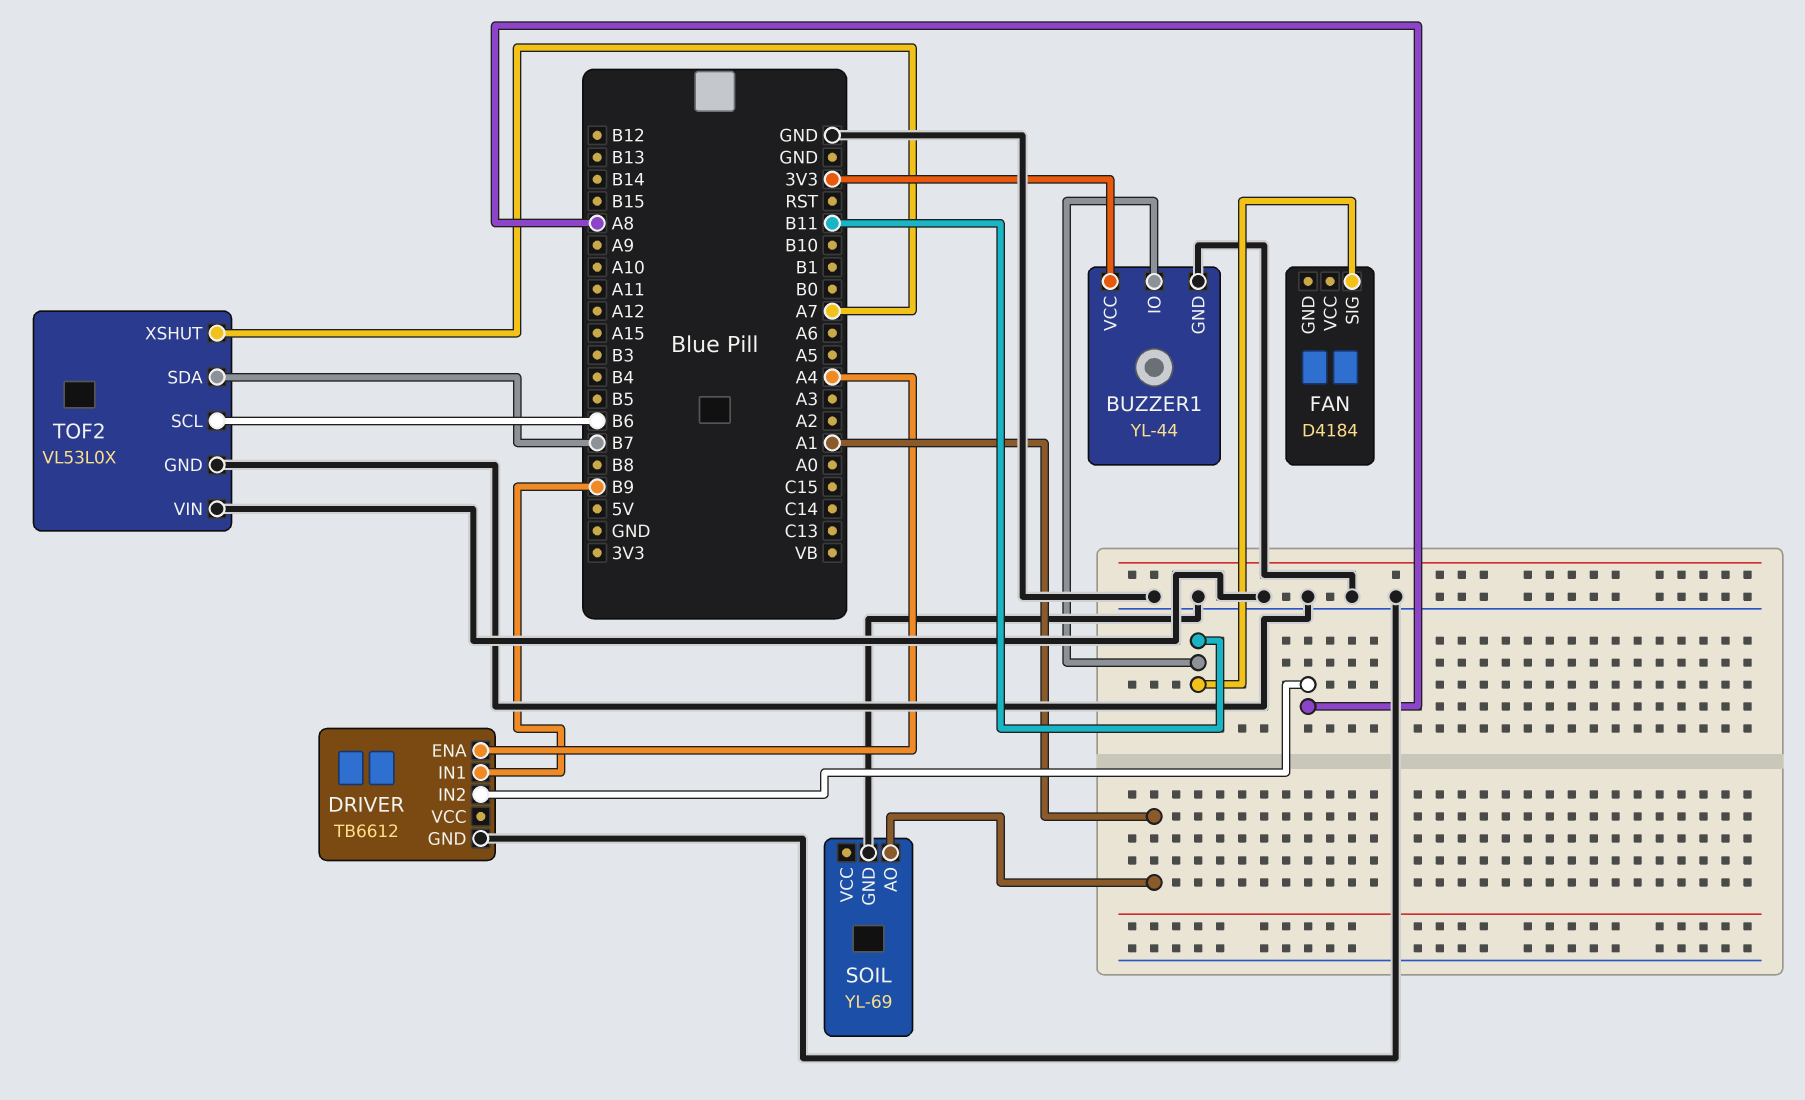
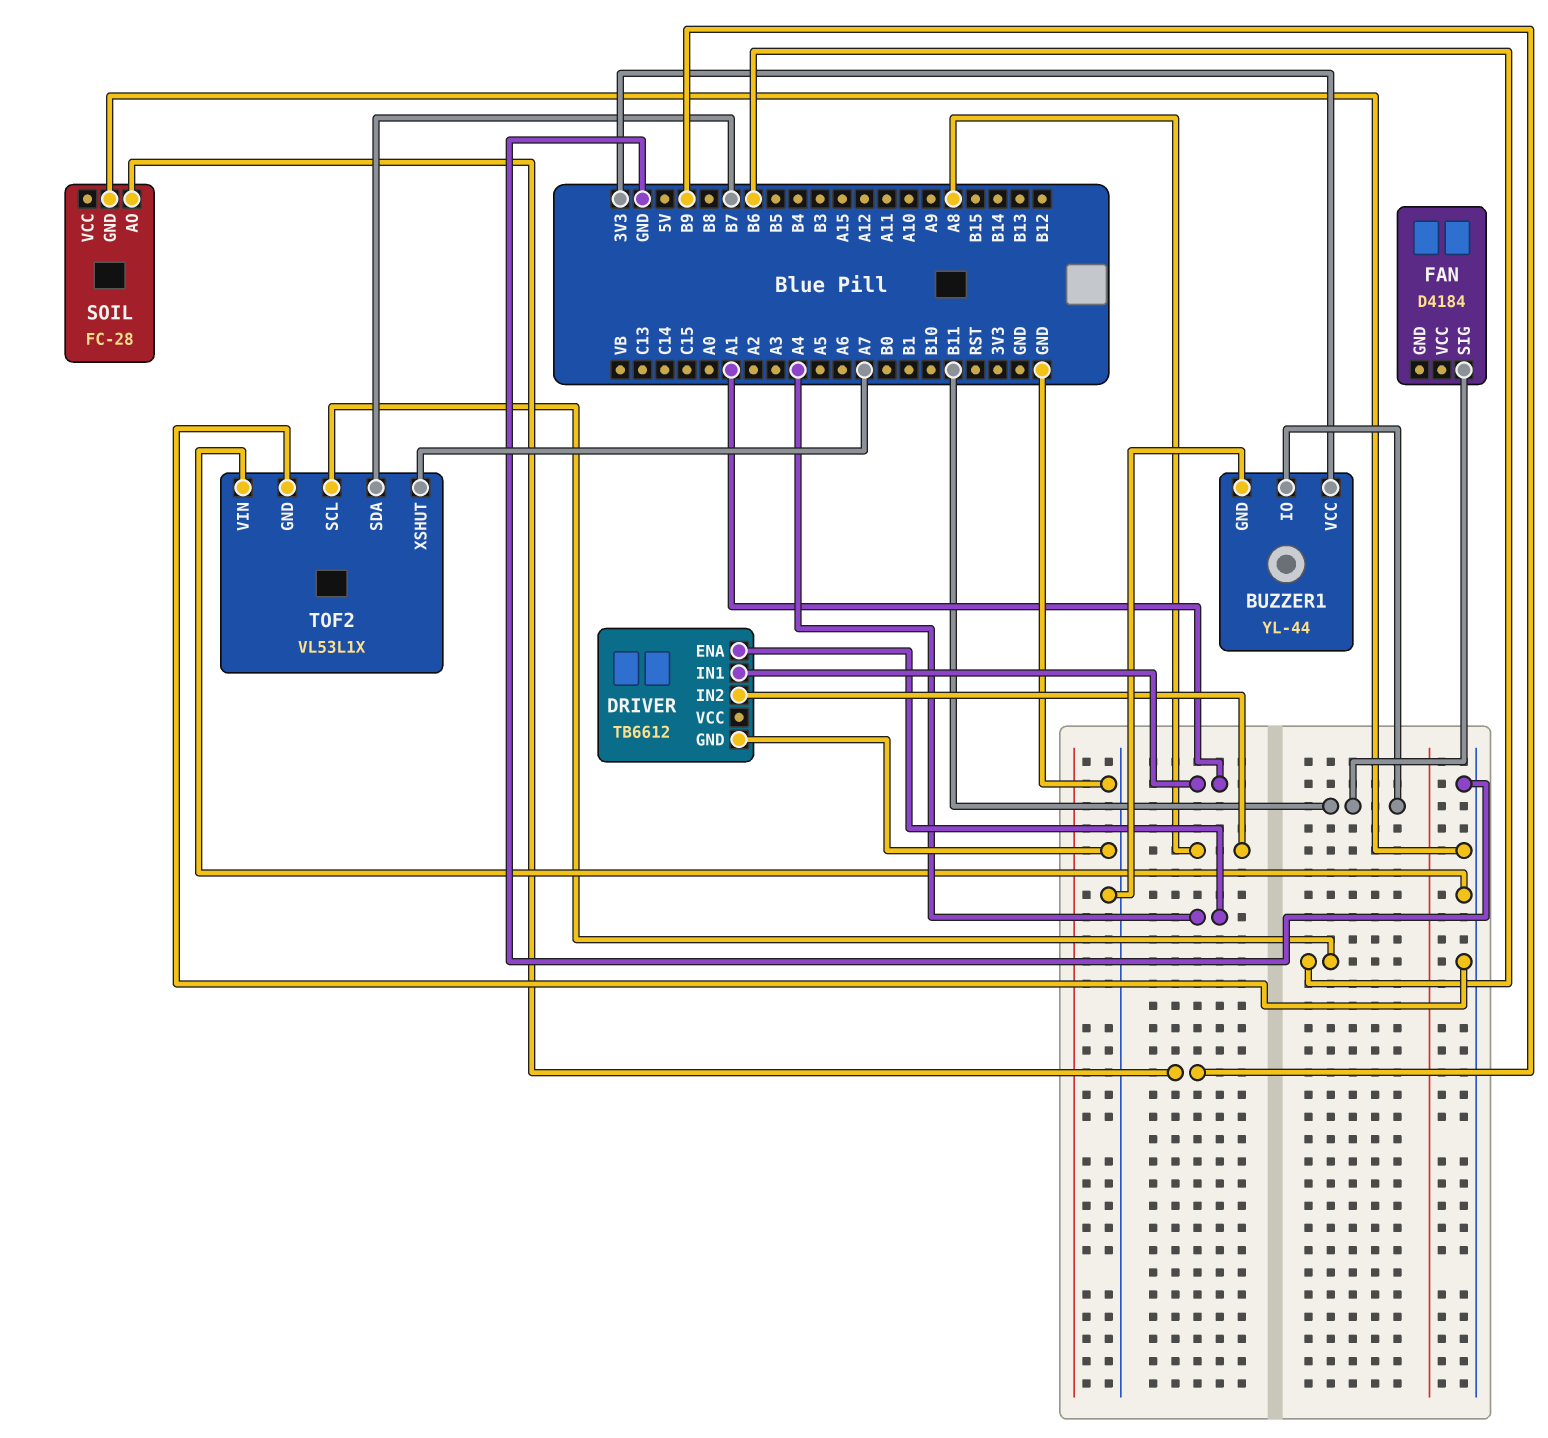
DRIVER pin IN1: B9 -> A1
SOIL: YL-69 -> FC-28
SOIL pin AO: A1 -> B9
TOF2: VL53L0X -> VL53L1X

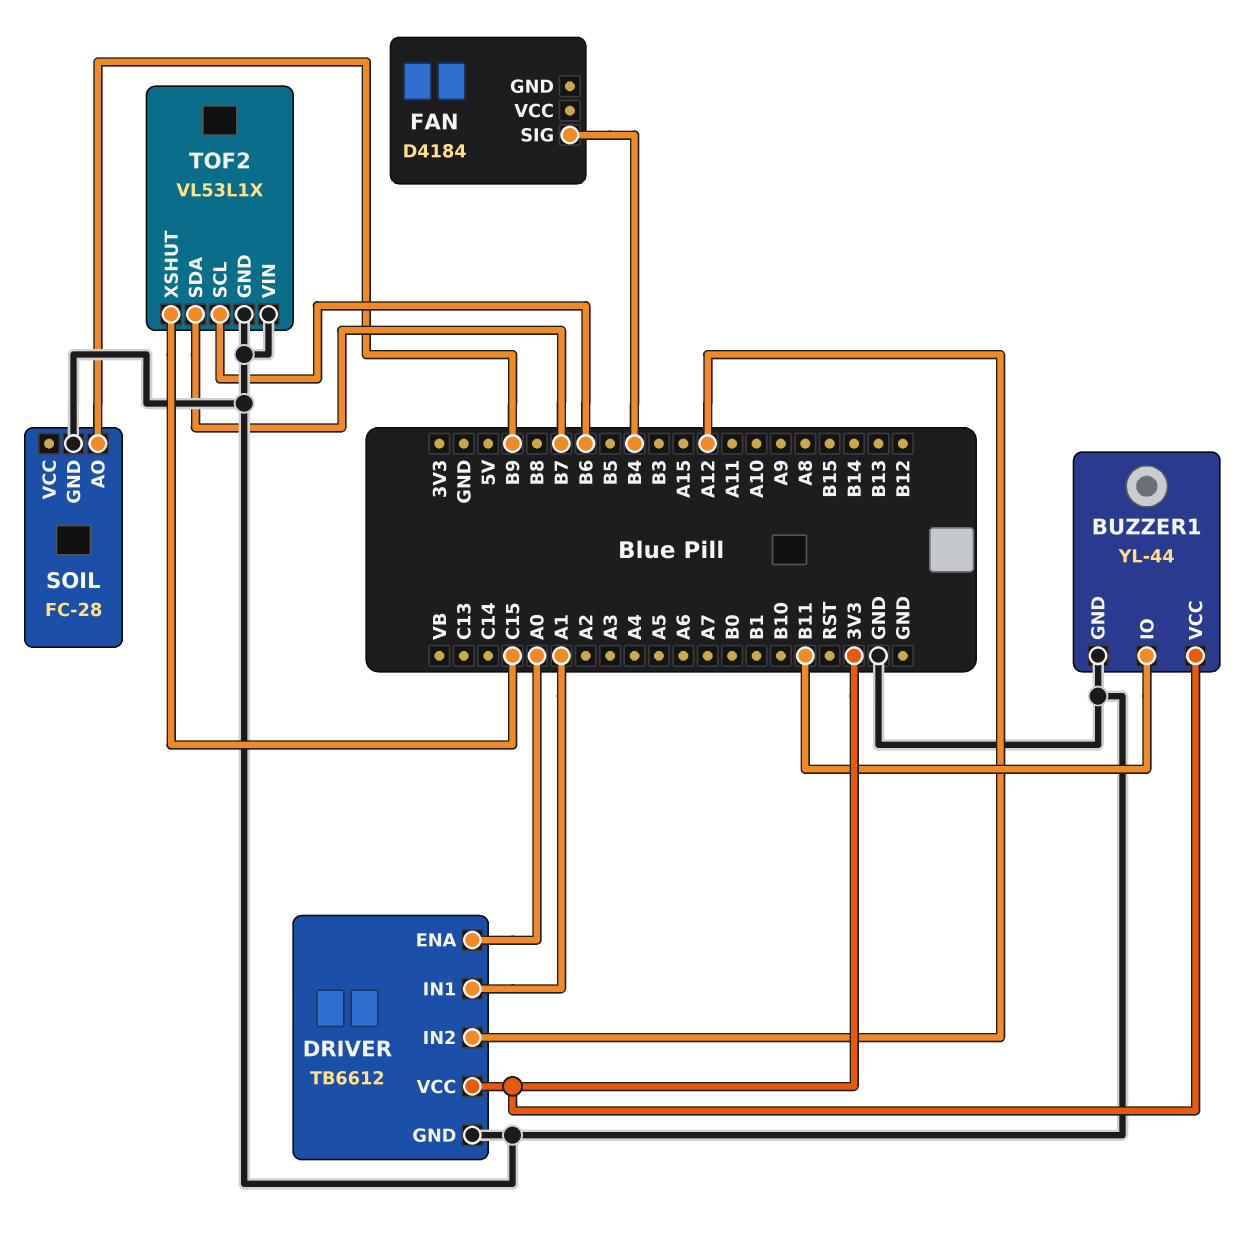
DRIVER pin ENA: A4 -> A0
DRIVER pin IN2: A8 -> A12
DRIVER pin VCC: none -> 3V3
FAN pin SIG: B11 -> B4
TOF2 pin XSHUT: A7 -> C15

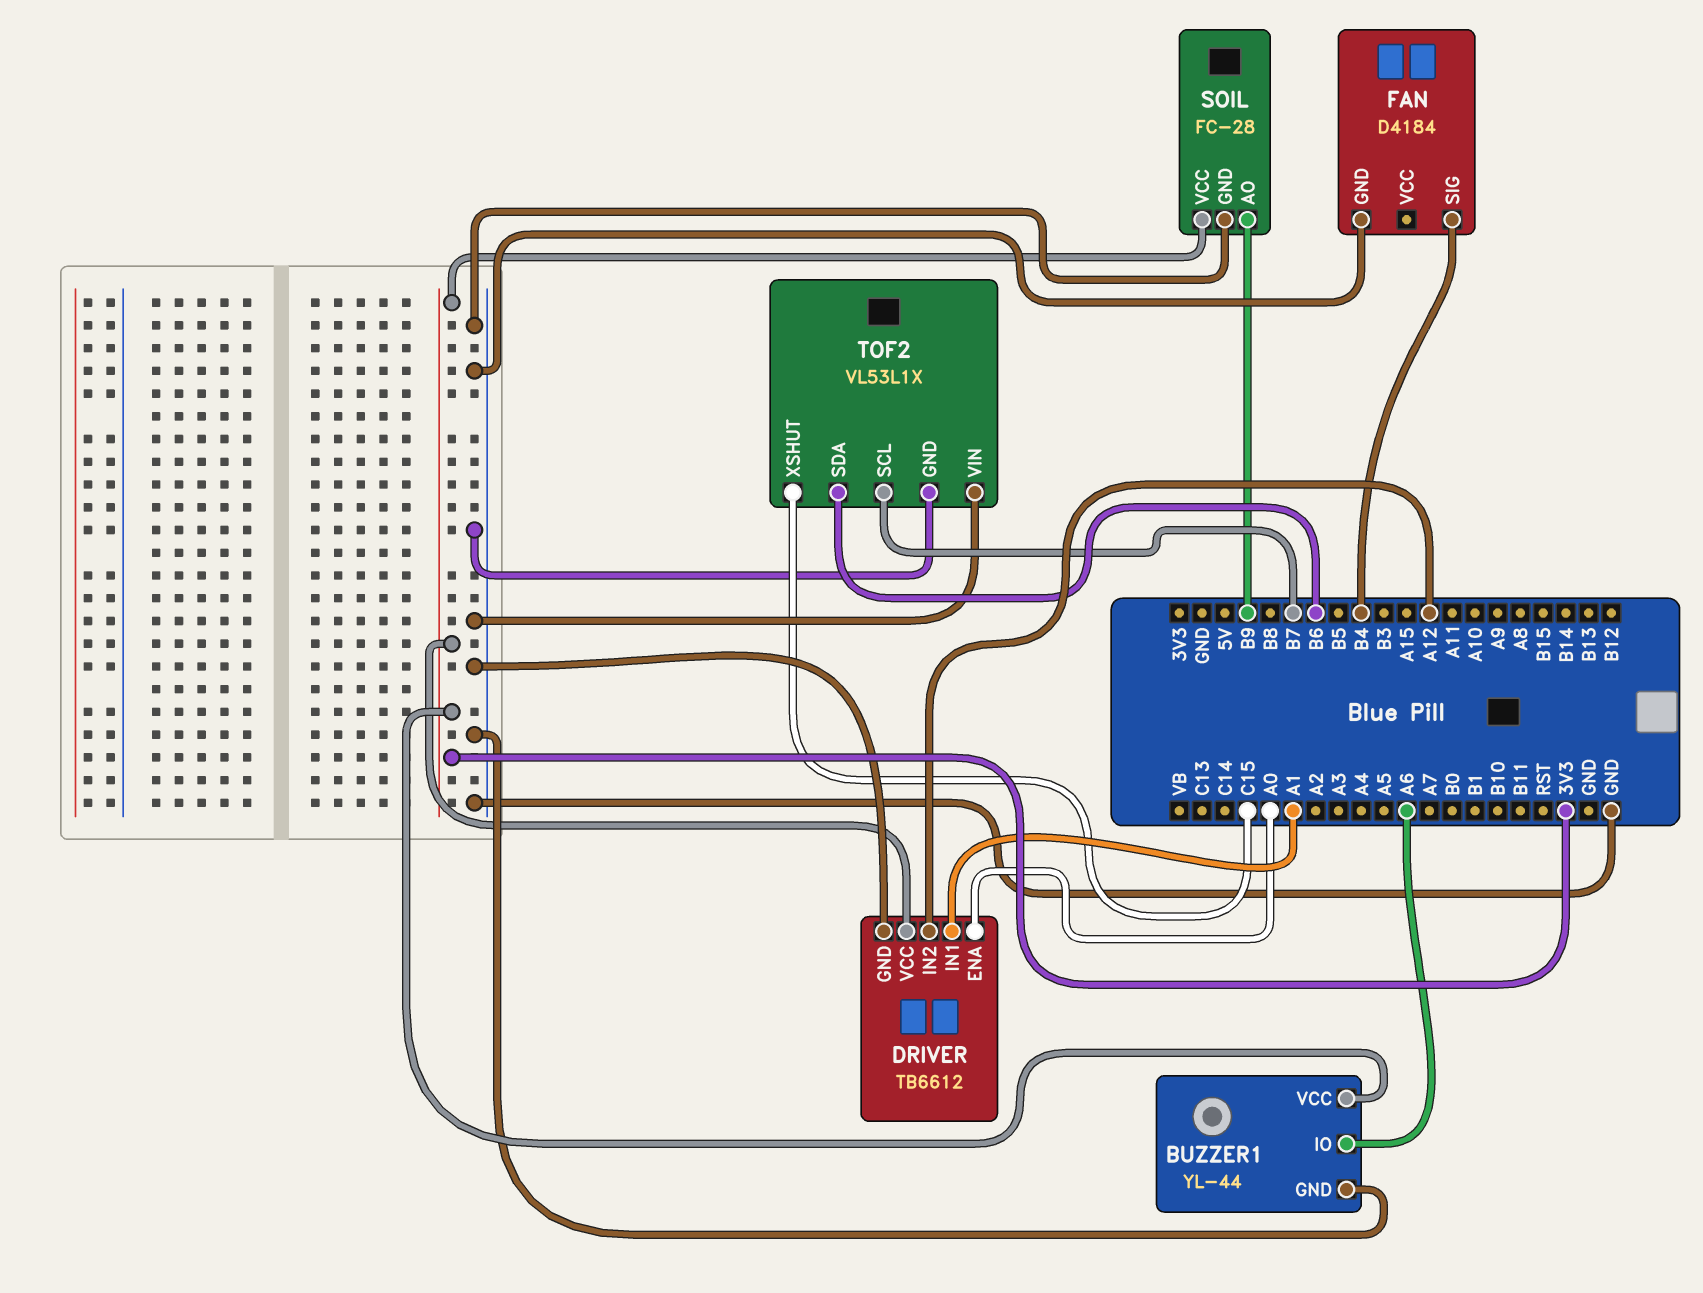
BUZZER1 pin IO: B11 -> A6
FAN pin GND: none -> GND
SOIL pin VCC: none -> 3V3
TOF2 pin SCL: B6 -> B7
TOF2 pin SDA: B7 -> B6

